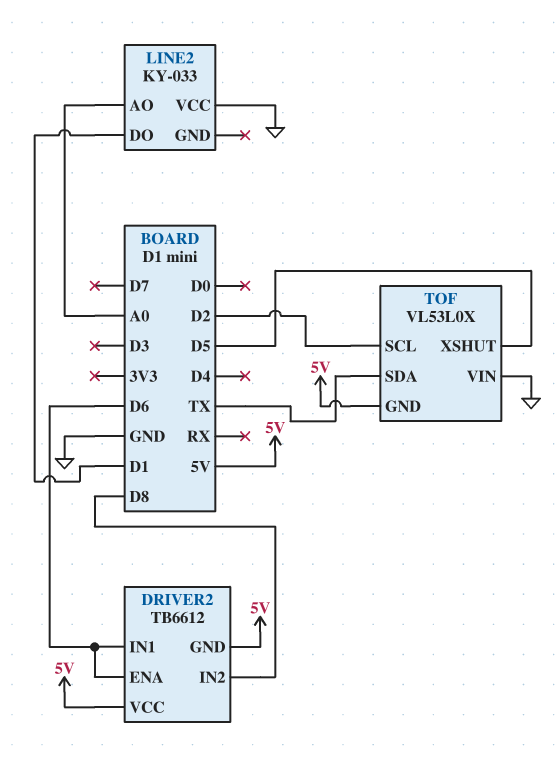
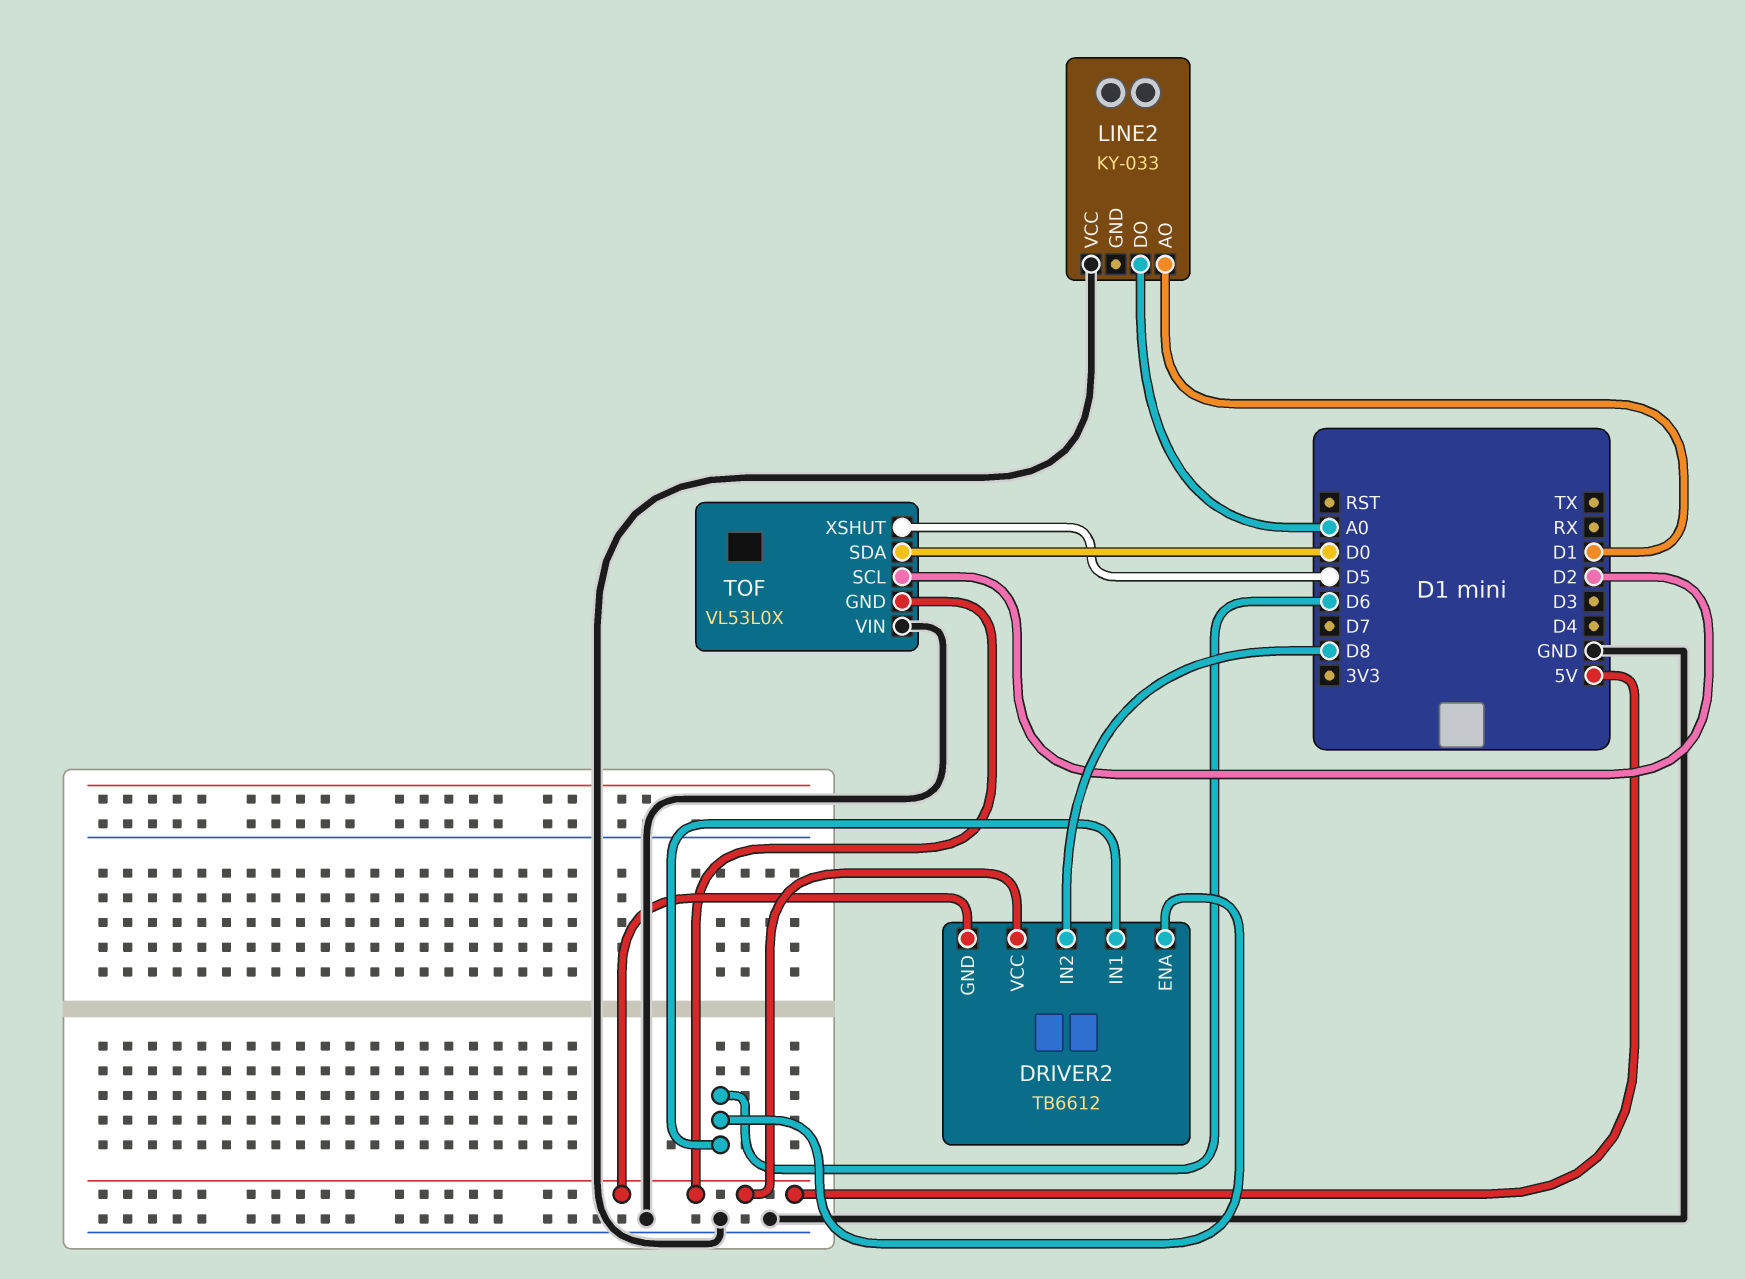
LINE2 pin AO: A0 -> D1
LINE2 pin DO: D1 -> A0
TOF pin SDA: TX -> D0

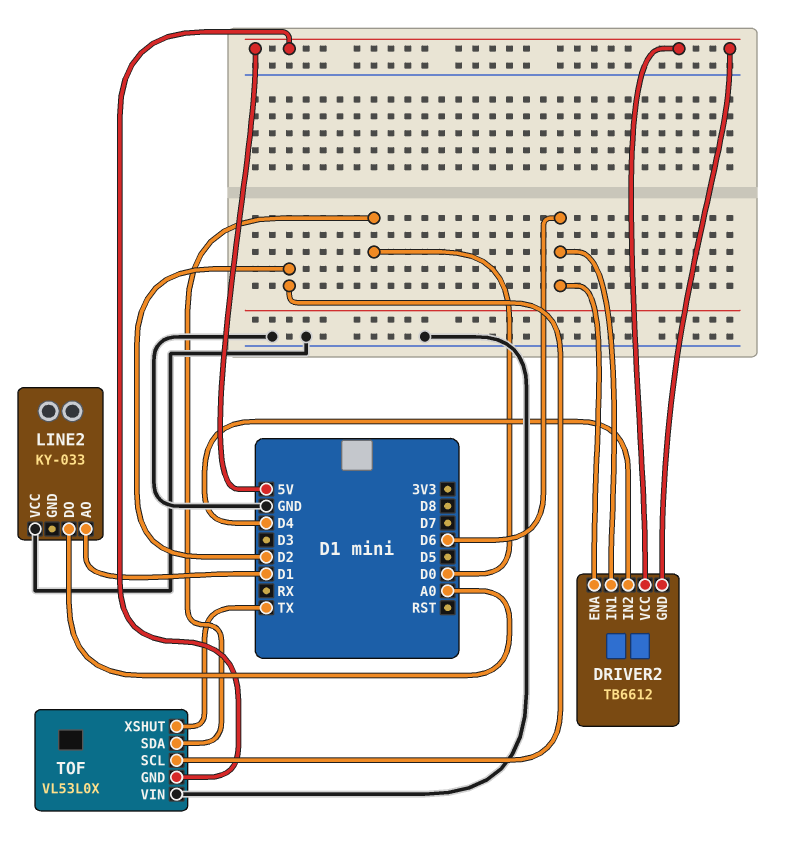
DRIVER2 pin IN2: D8 -> D4
TOF pin XSHUT: D5 -> TX

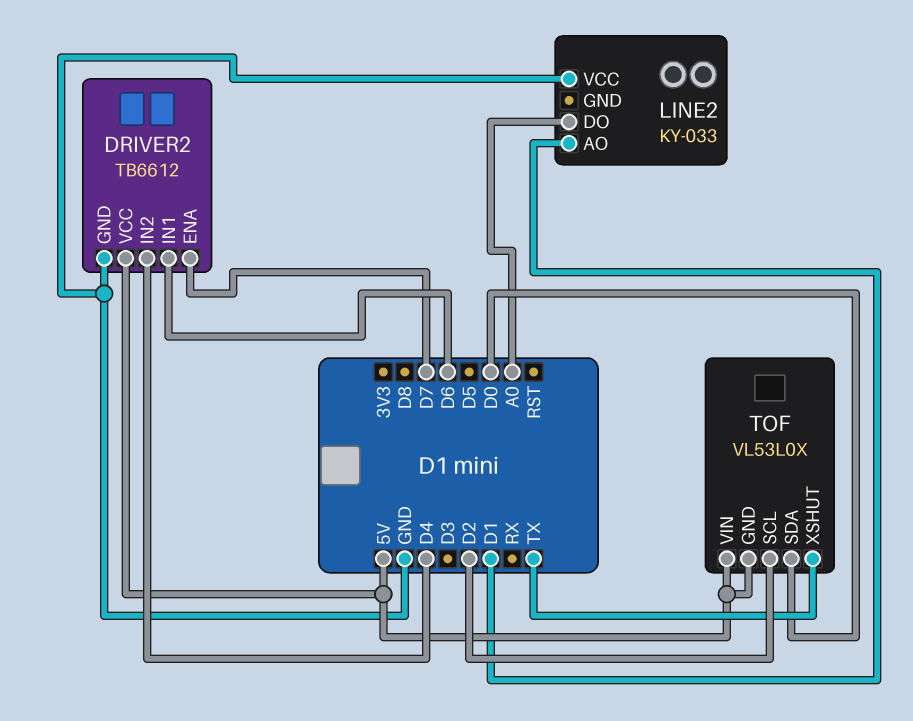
DRIVER2 pin ENA: D6 -> D7
DRIVER2 pin GND: 5V -> GND
TOF pin VIN: GND -> 5V

